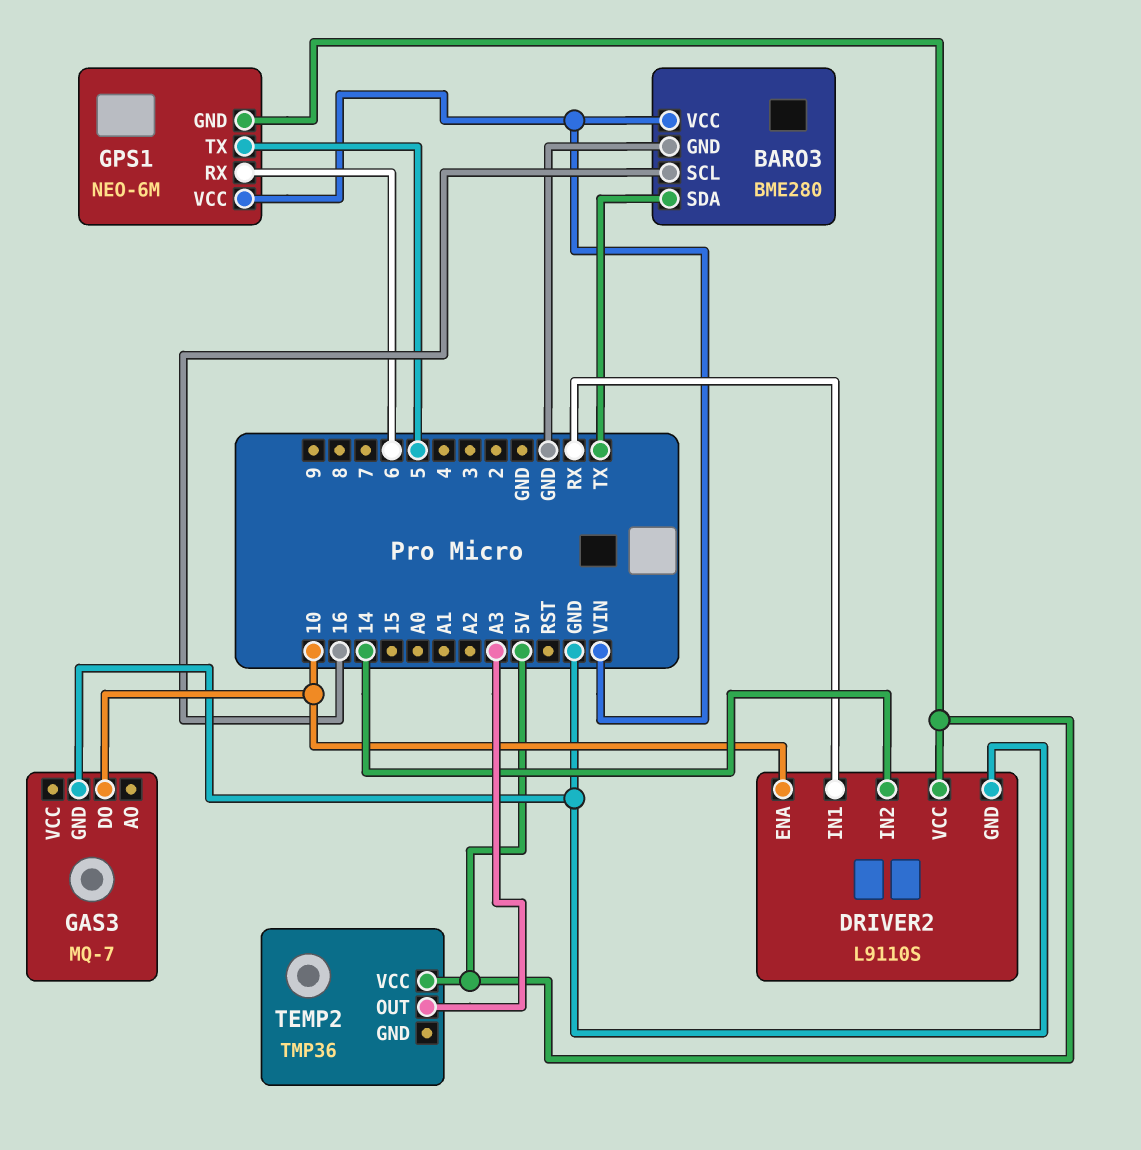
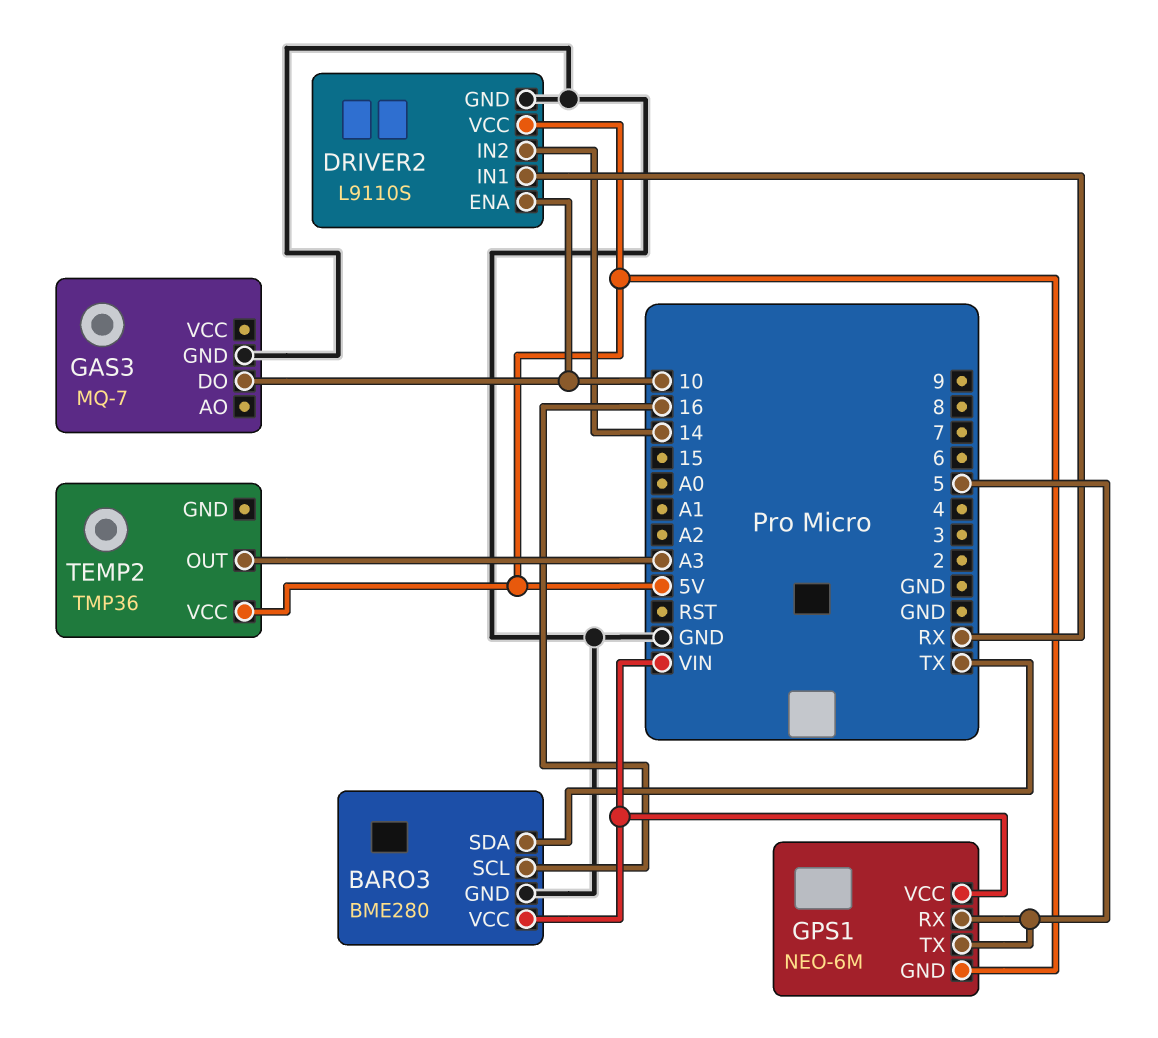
GPS1 pin RX: 6 -> 5

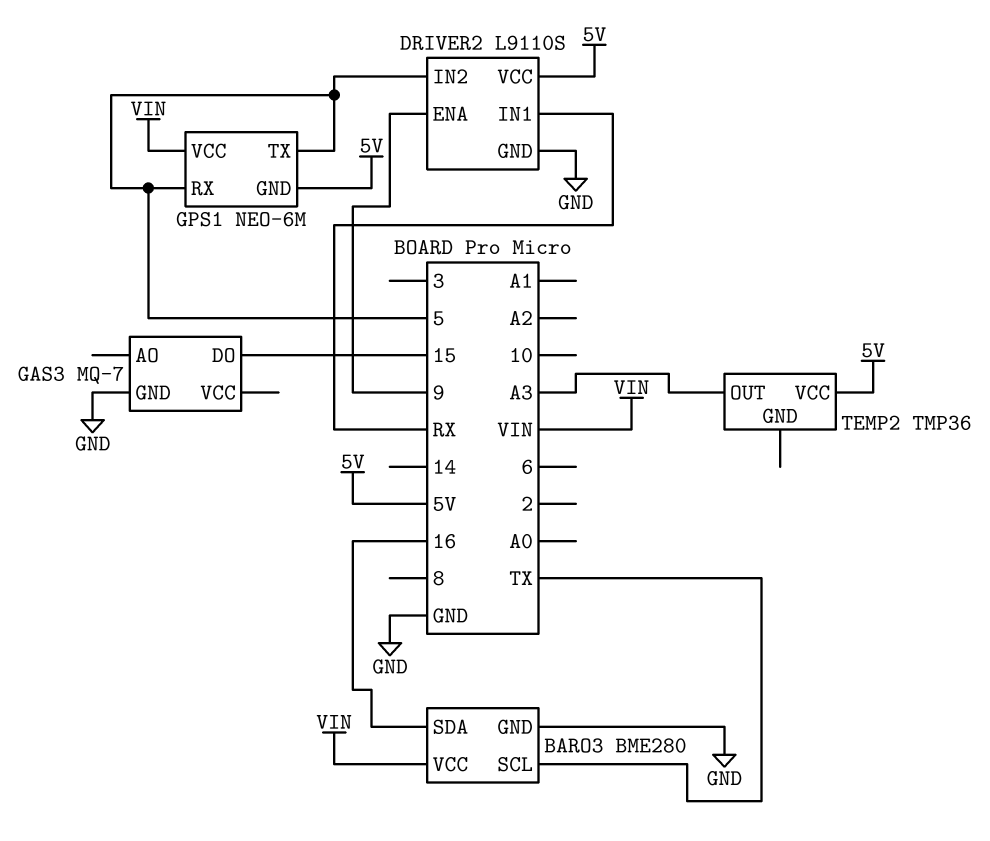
BARO3 pin SCL: 16 -> TX
BARO3 pin SDA: TX -> 16
DRIVER2 pin ENA: 10 -> 9
DRIVER2 pin IN2: 14 -> 5
GAS3 pin DO: 10 -> 15

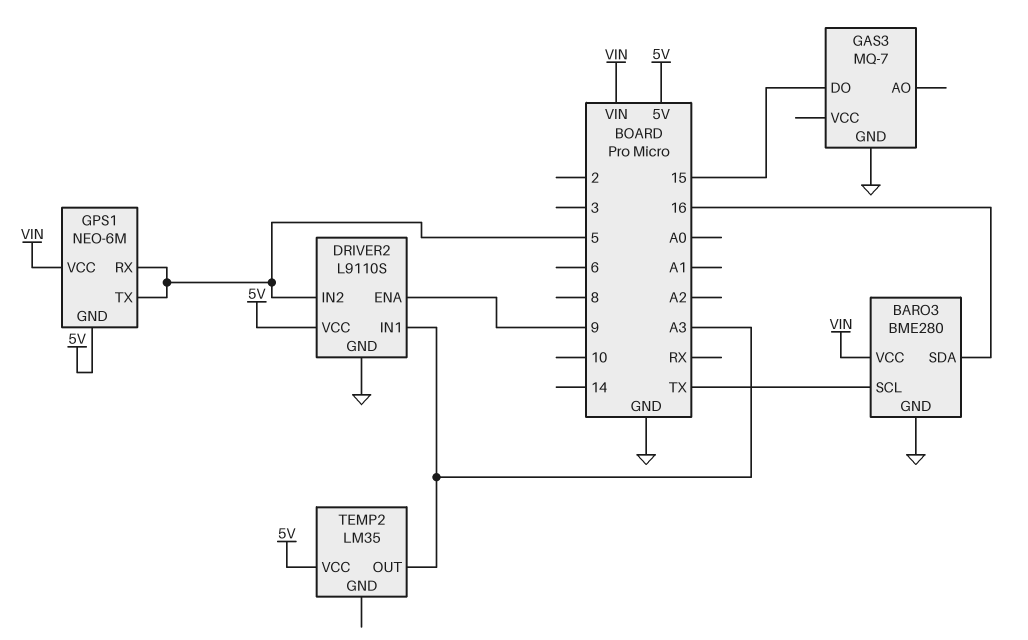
DRIVER2 pin IN1: RX -> A3
TEMP2: TMP36 -> LM35

